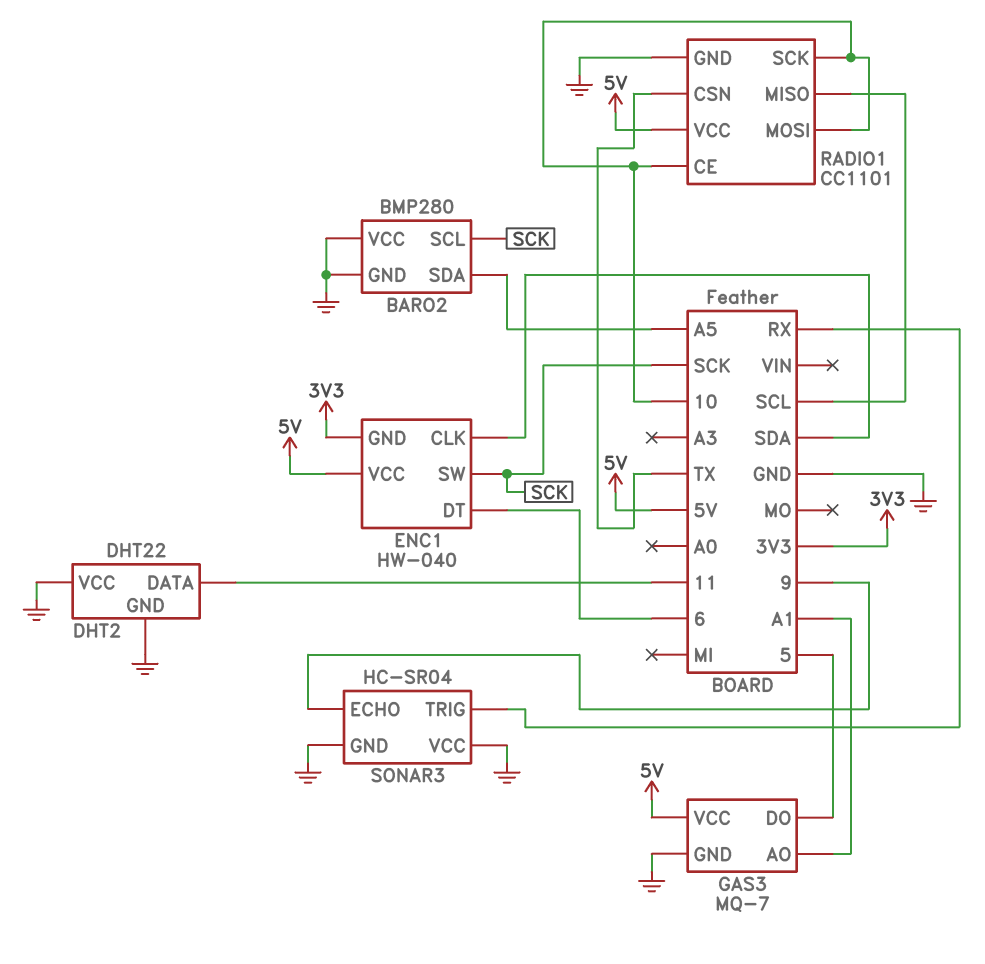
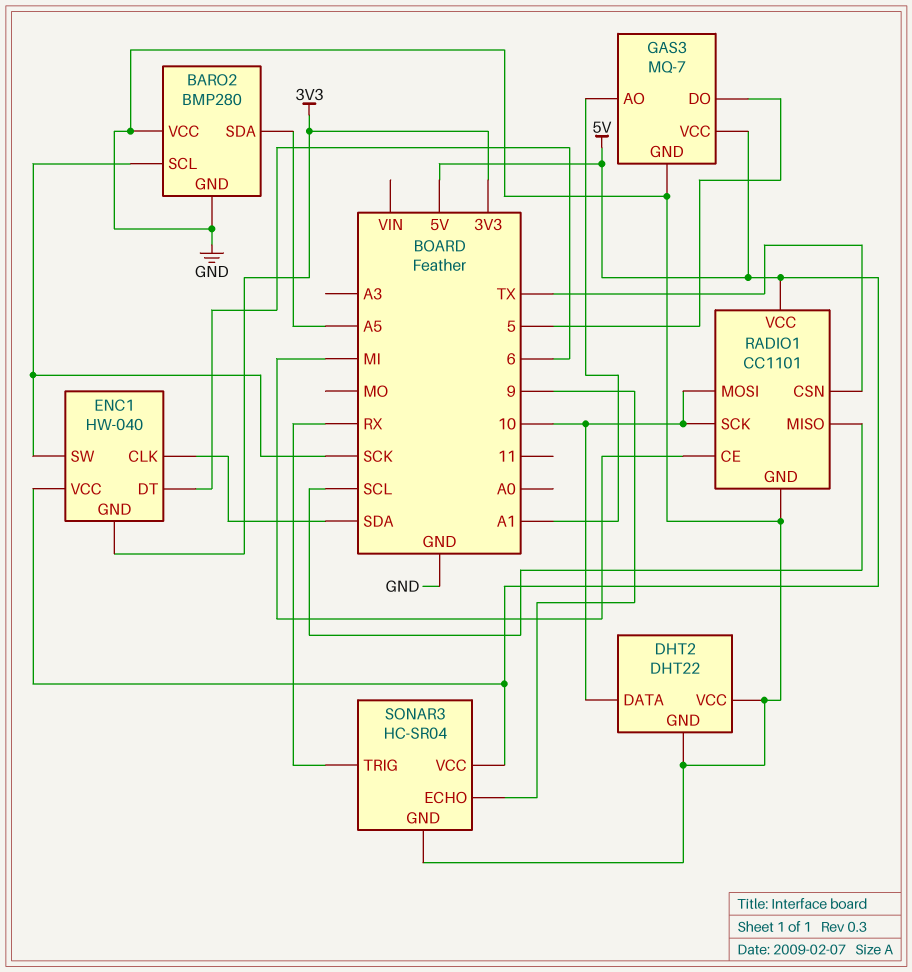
DHT2 pin DATA: 11 -> 10
RADIO1 pin CE: 10 -> MI
SONAR3 pin VCC: GND -> 5V

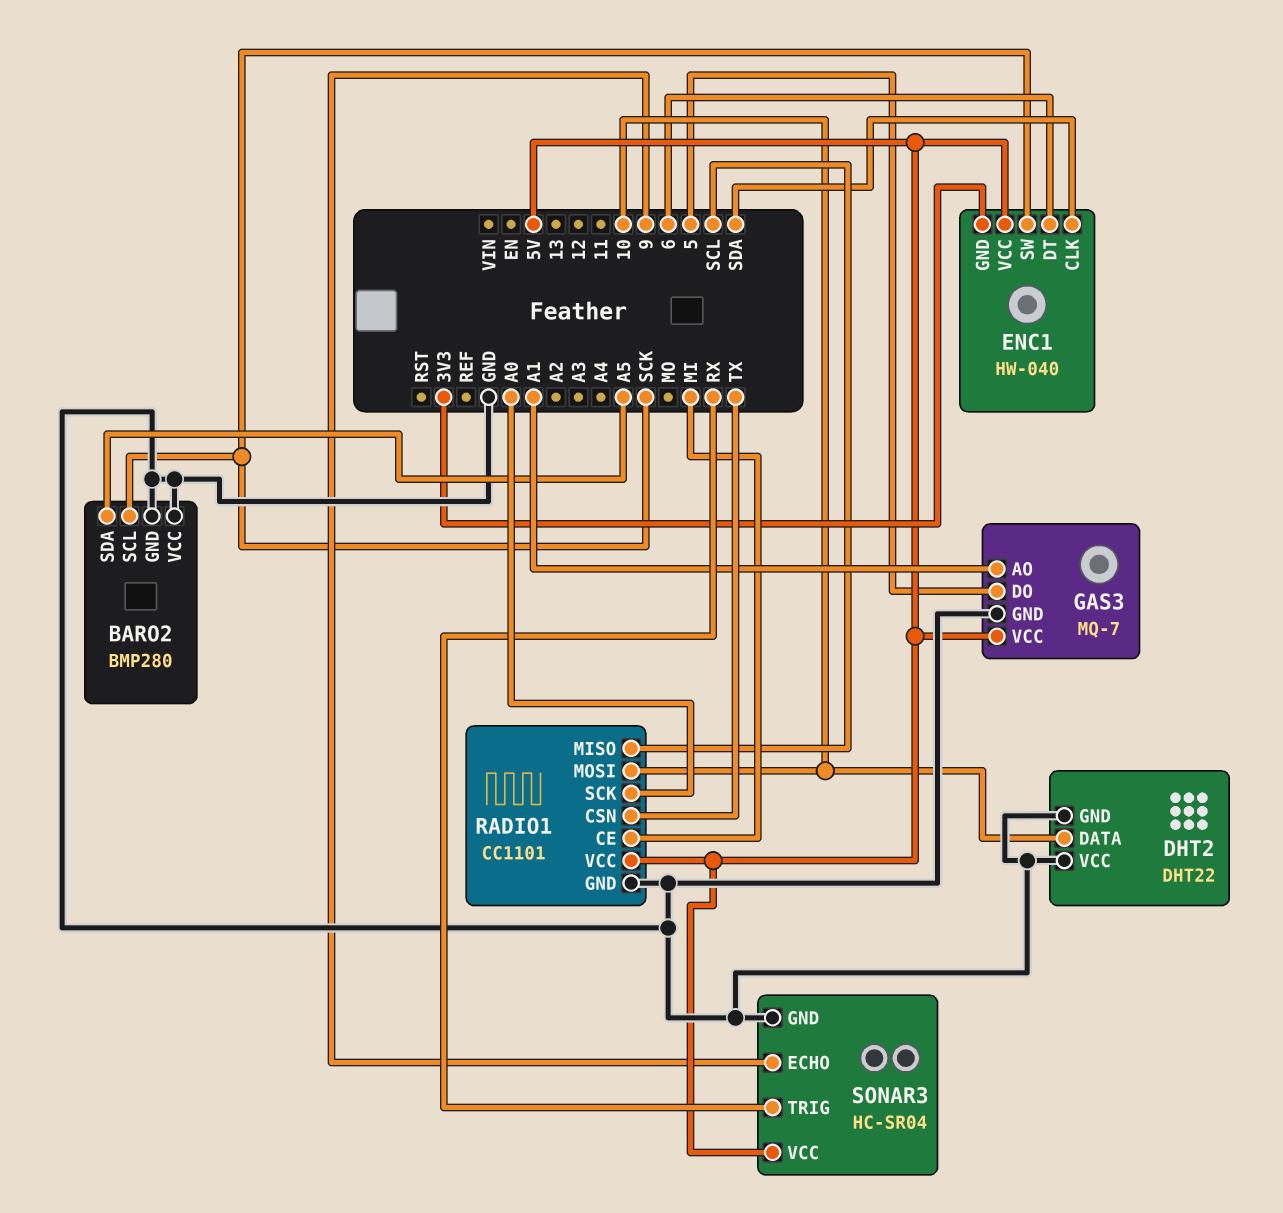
RADIO1 pin SCK: 10 -> A0

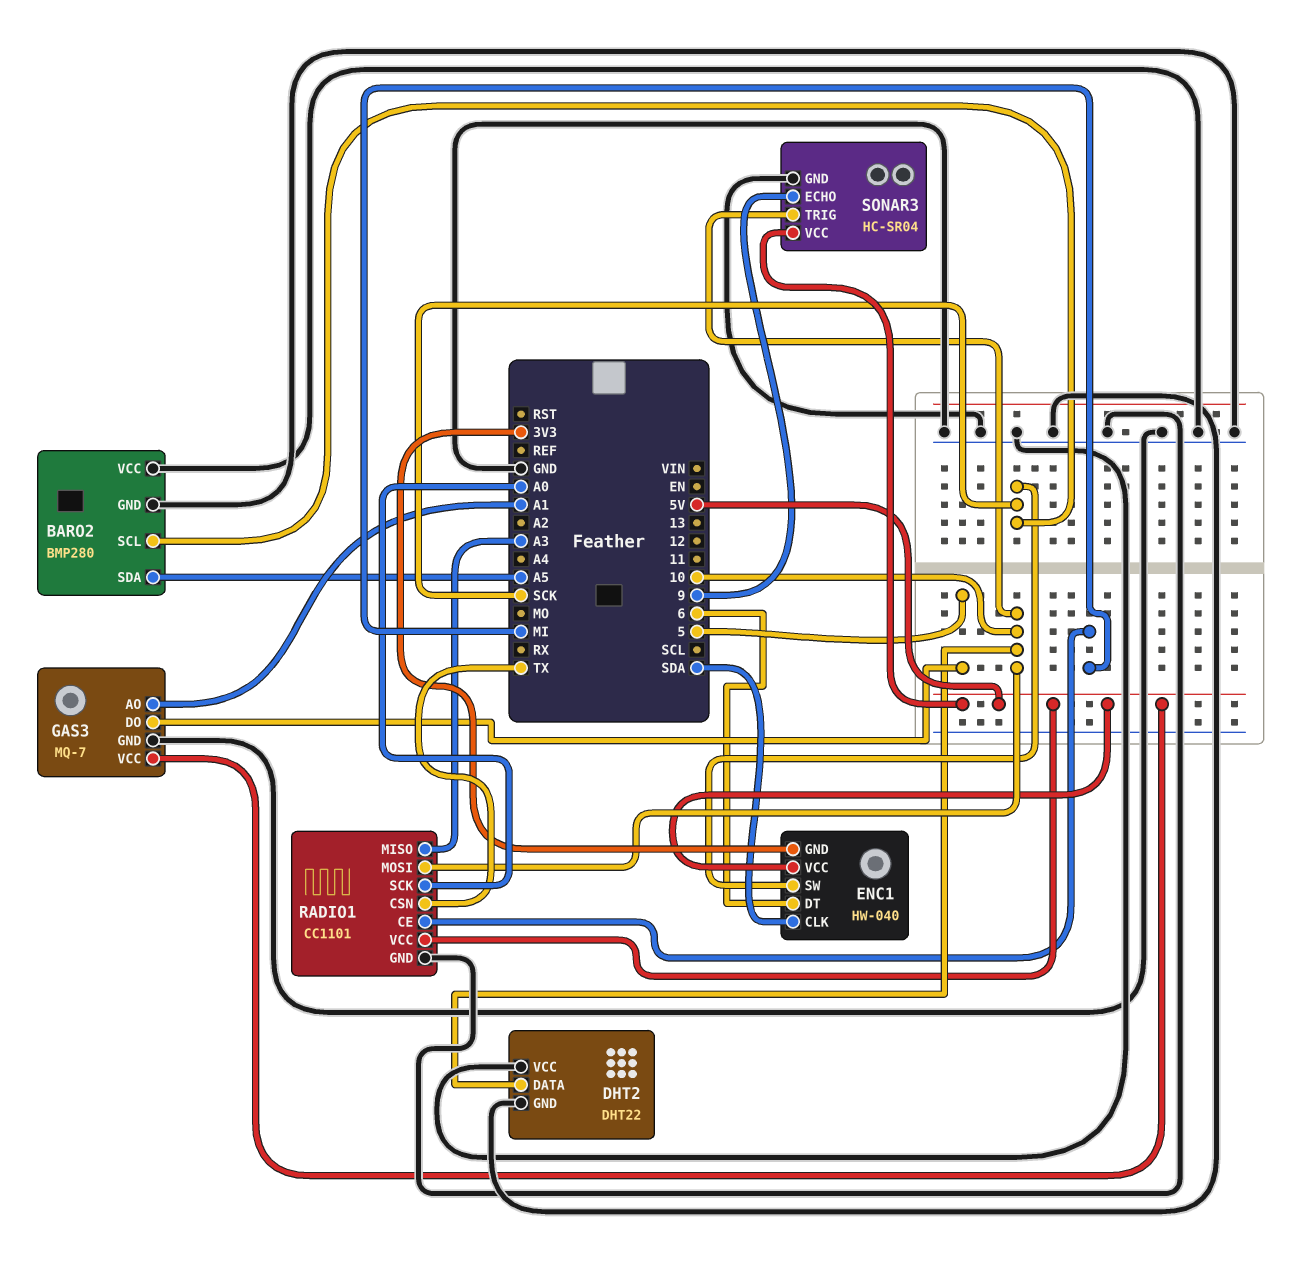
RADIO1 pin MISO: SCL -> A3
SONAR3 pin TRIG: RX -> 10

